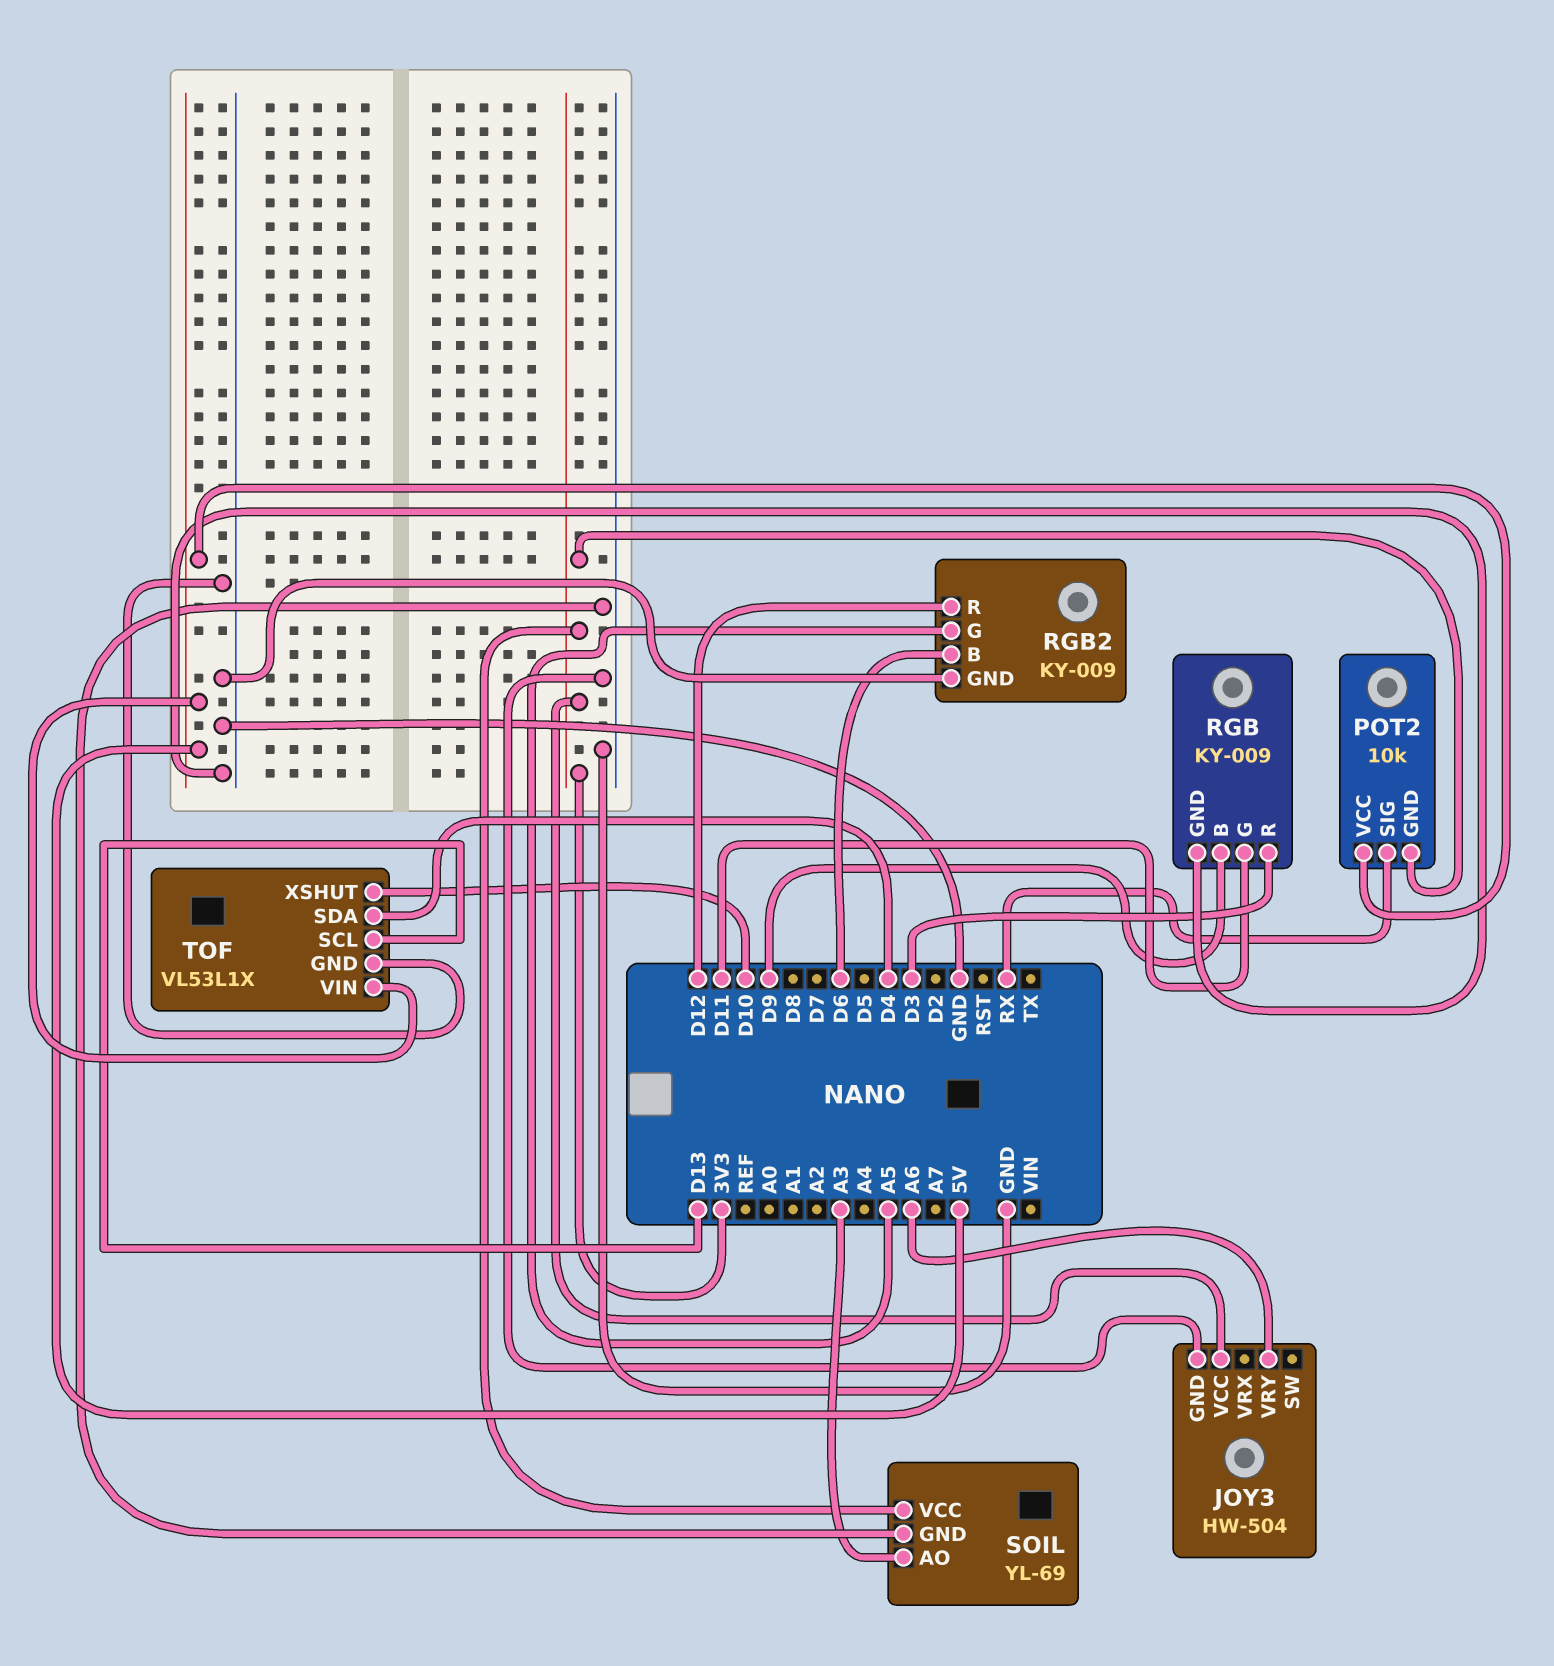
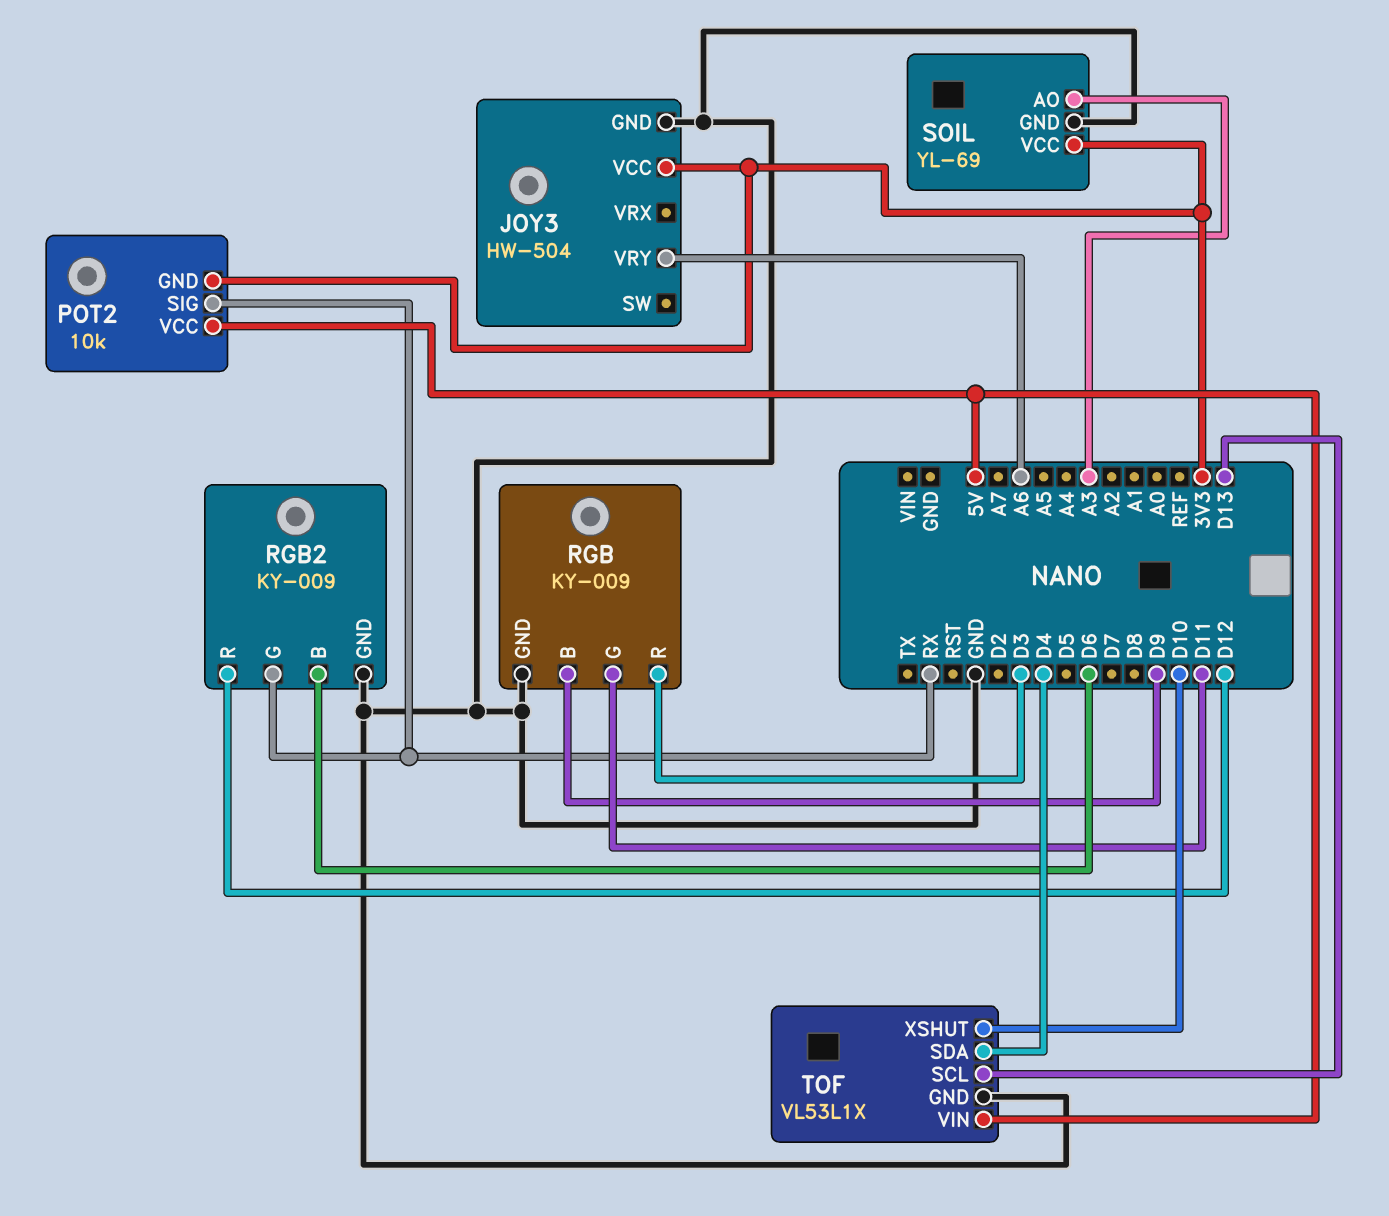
RGB2 pin G: A5 -> RX

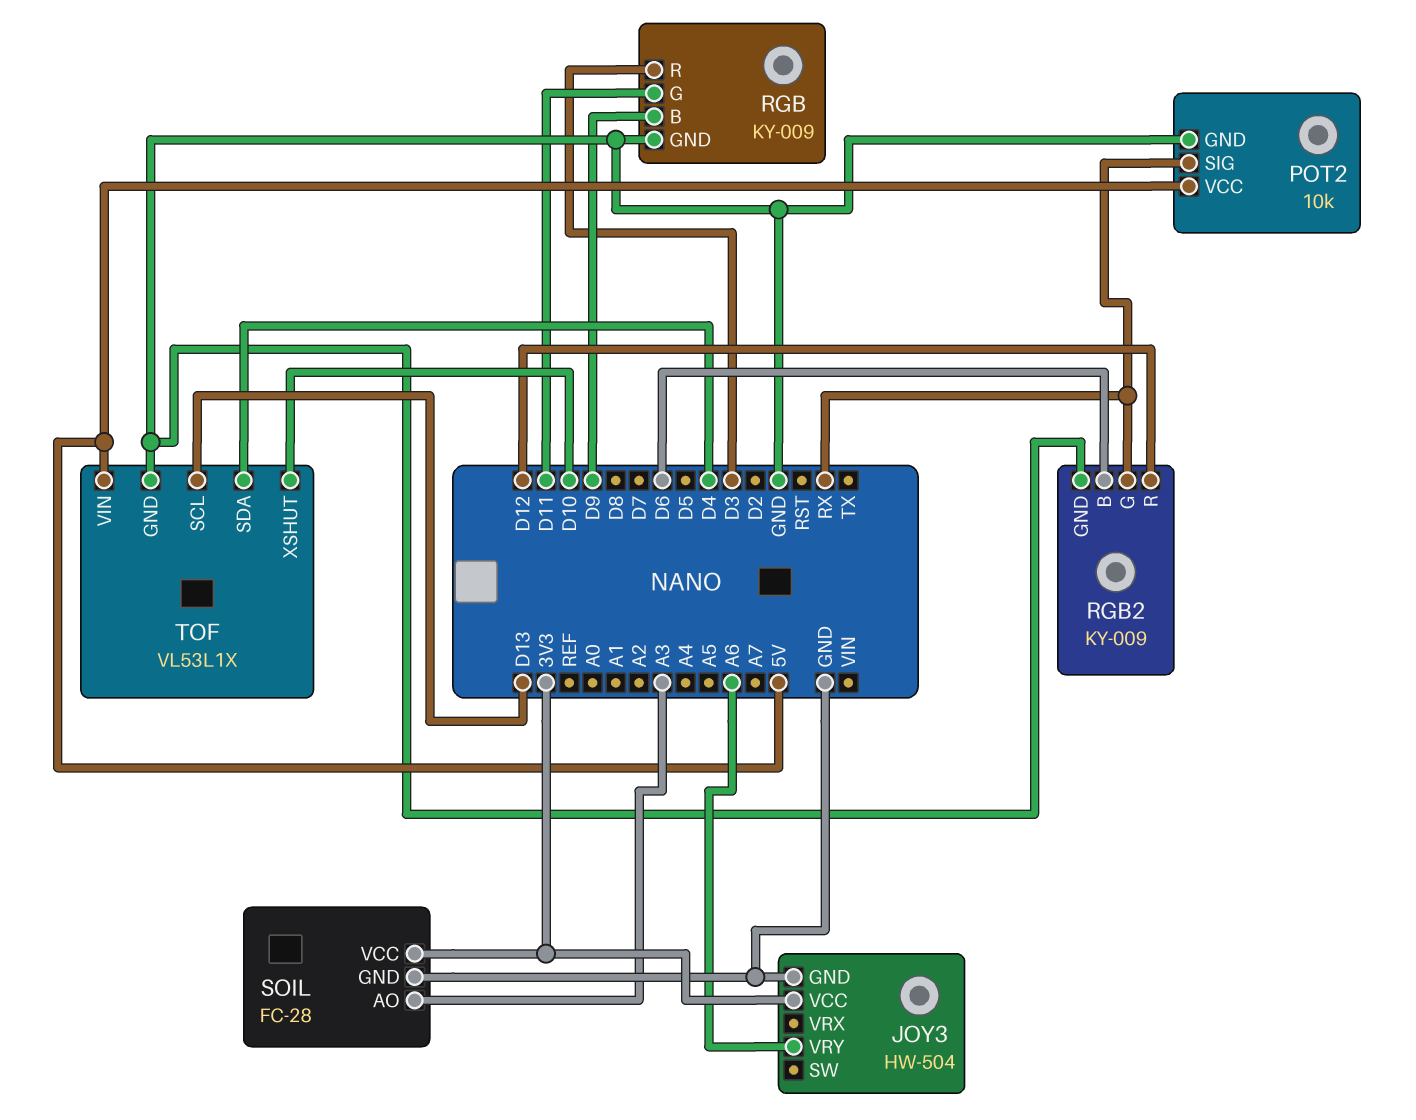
POT2 pin GND: 3V3 -> GND
SOIL: YL-69 -> FC-28

